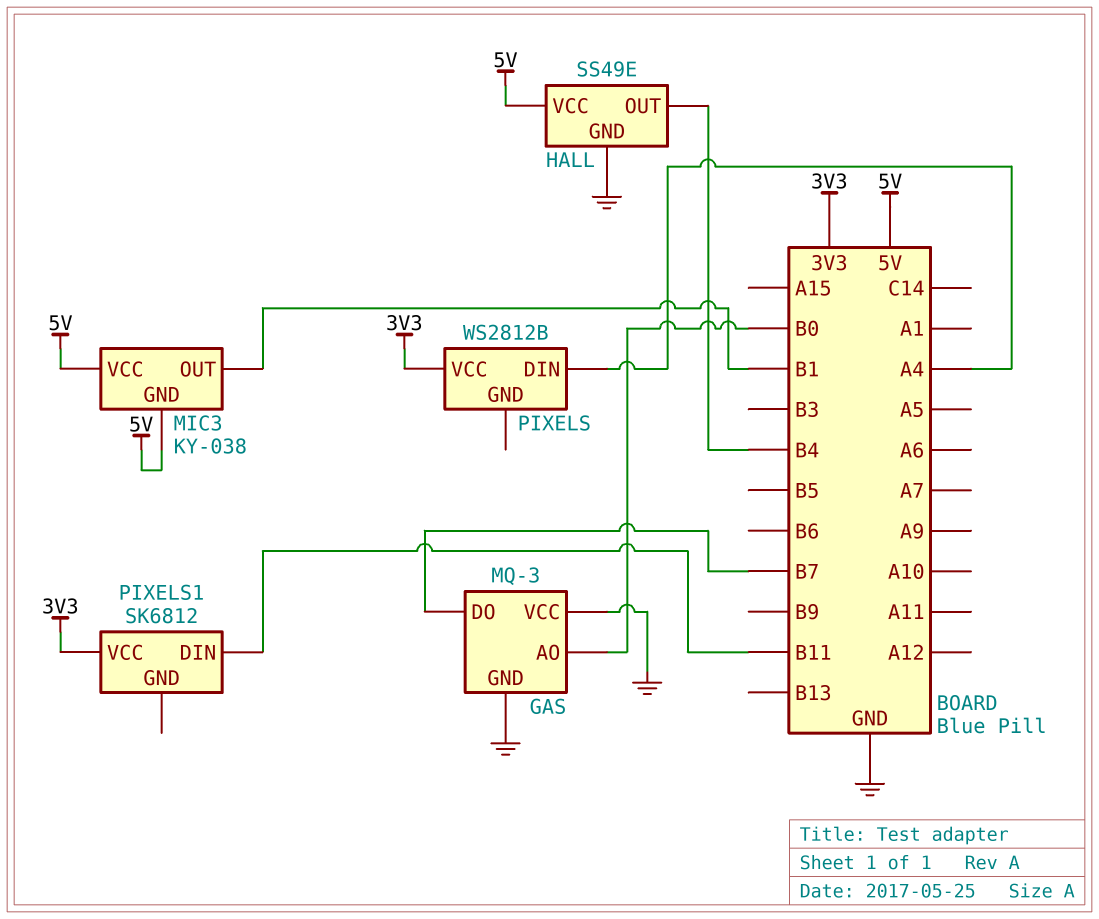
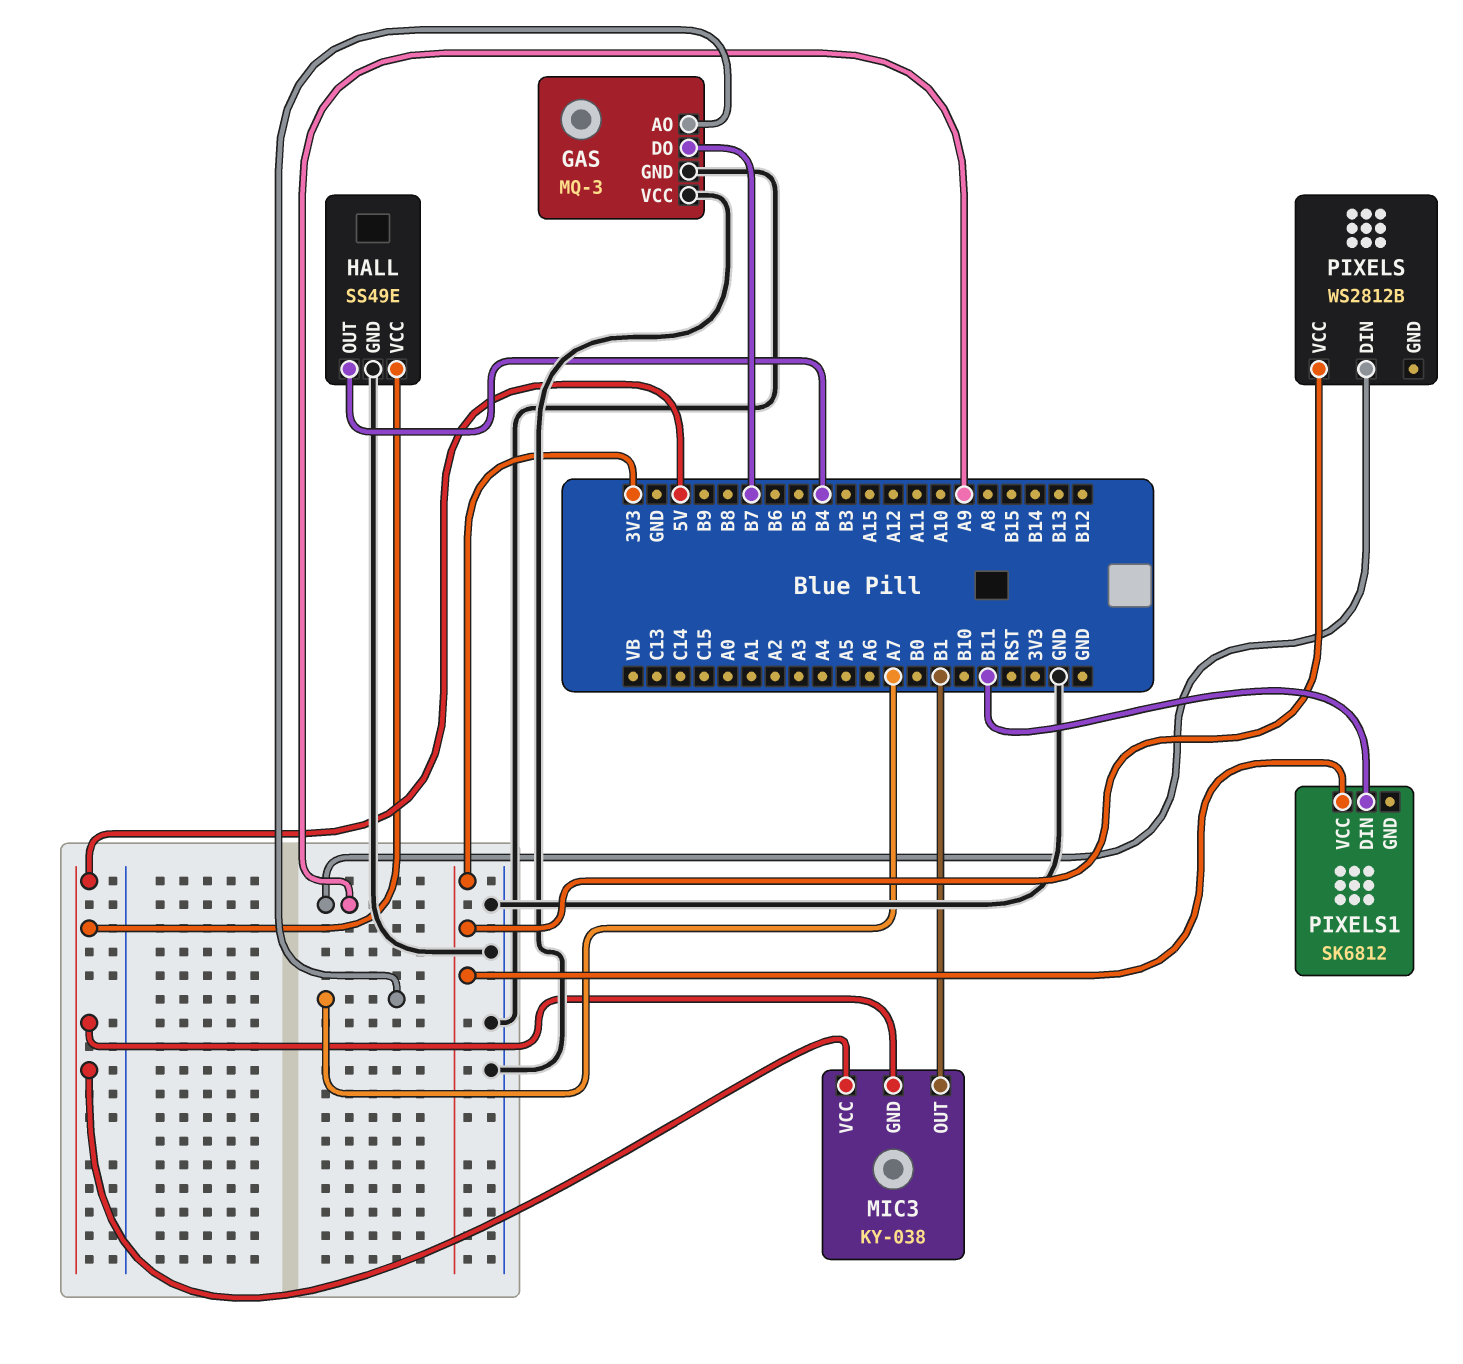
GAS pin AO: B0 -> A7
PIXELS pin DIN: A4 -> A9

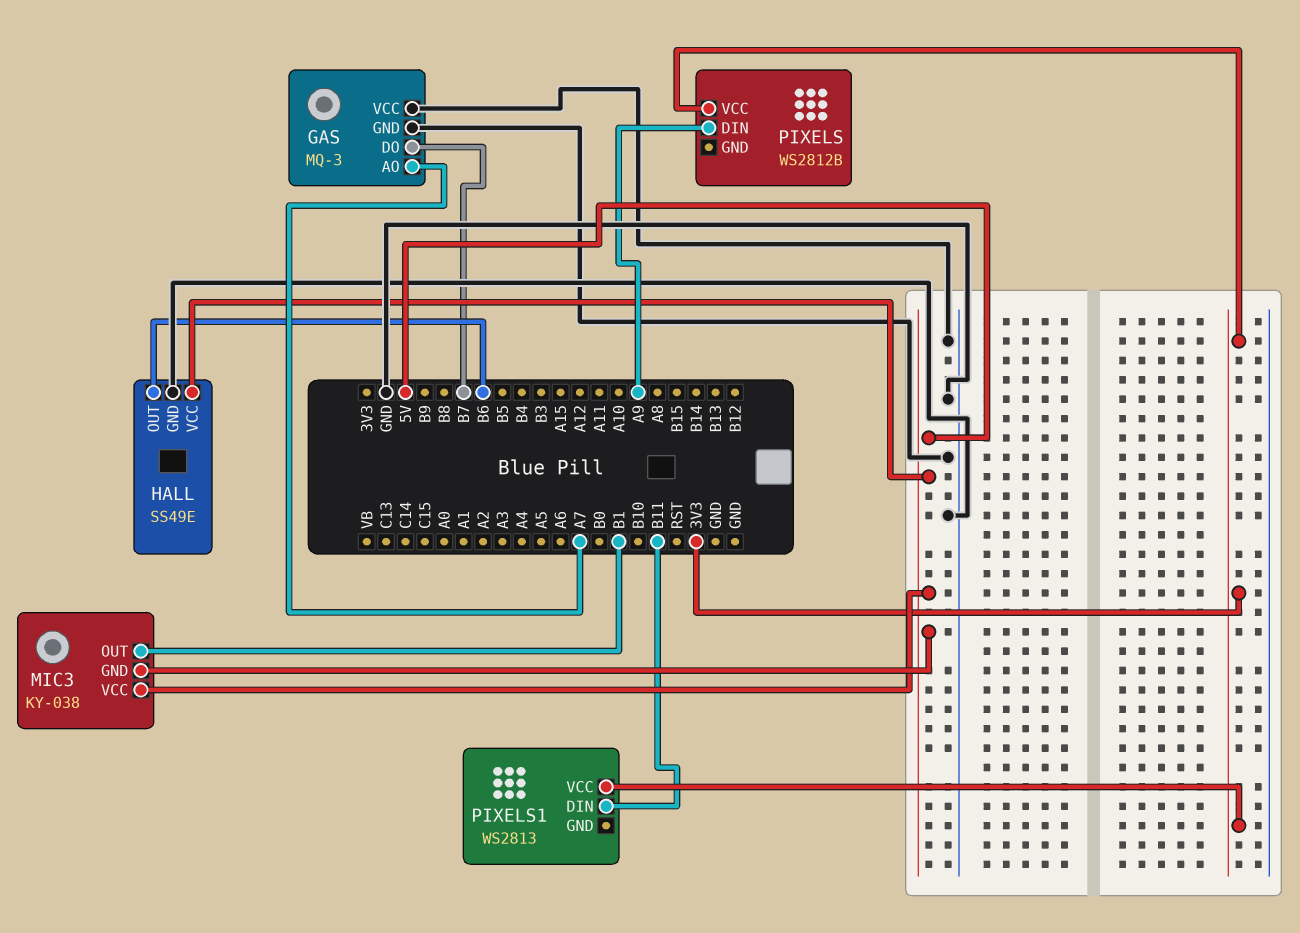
HALL pin OUT: B4 -> B6
PIXELS1: SK6812 -> WS2813

